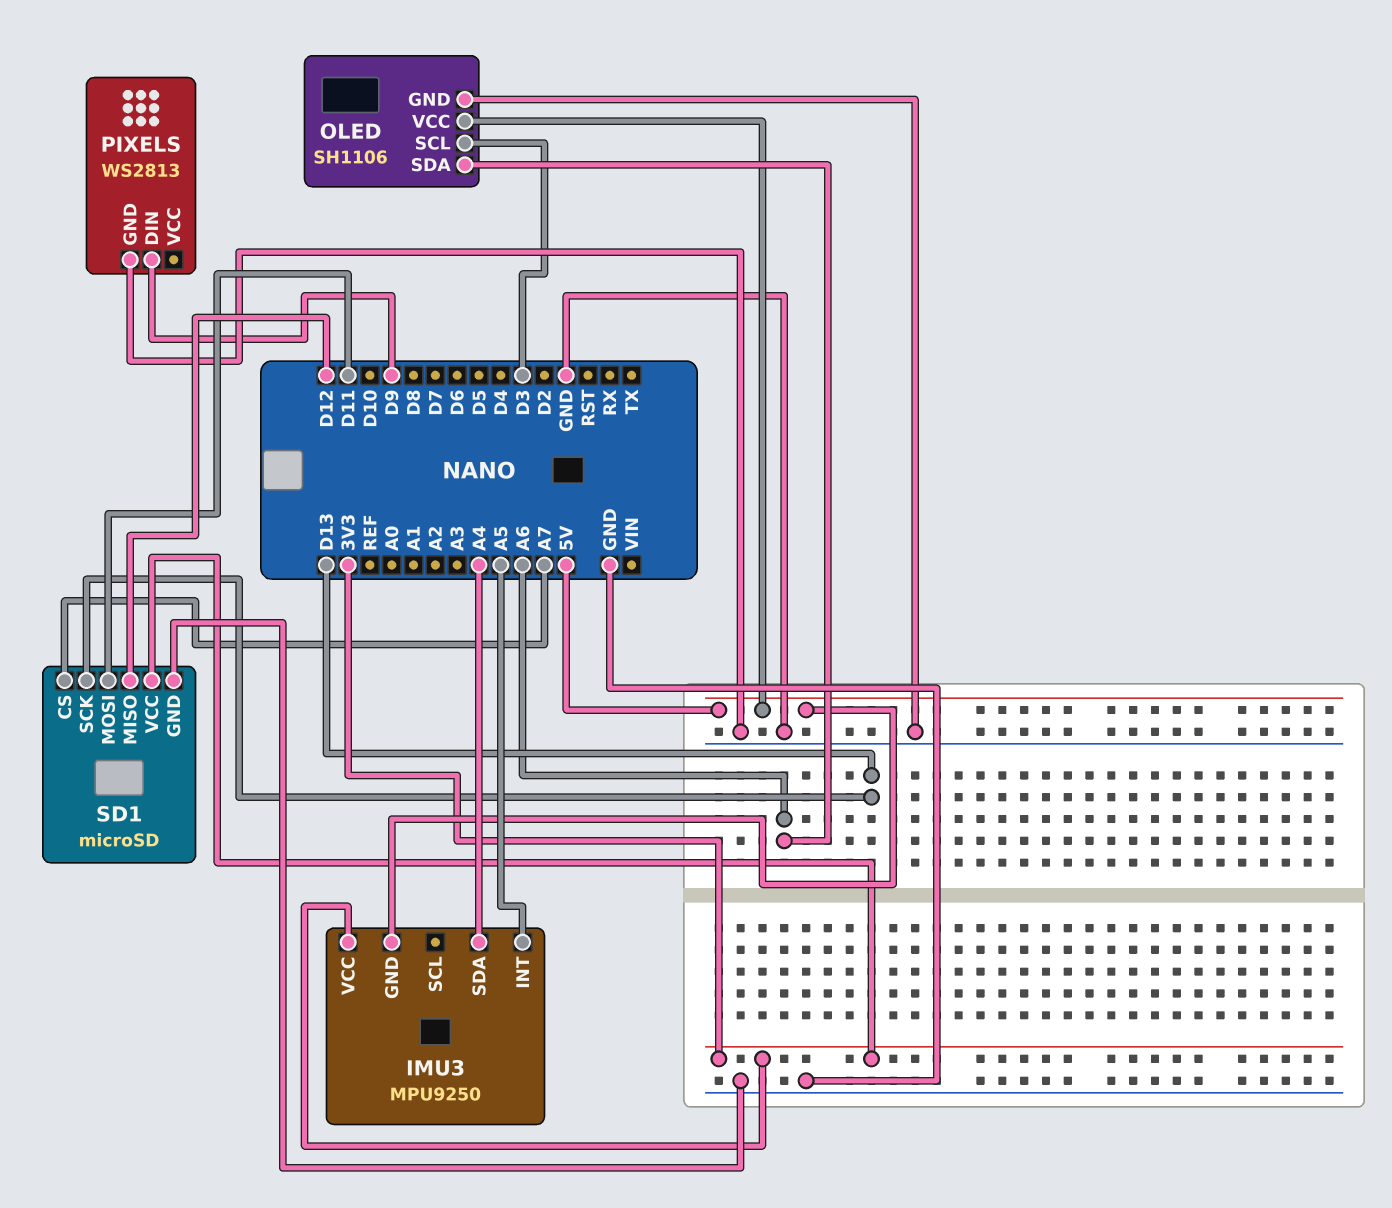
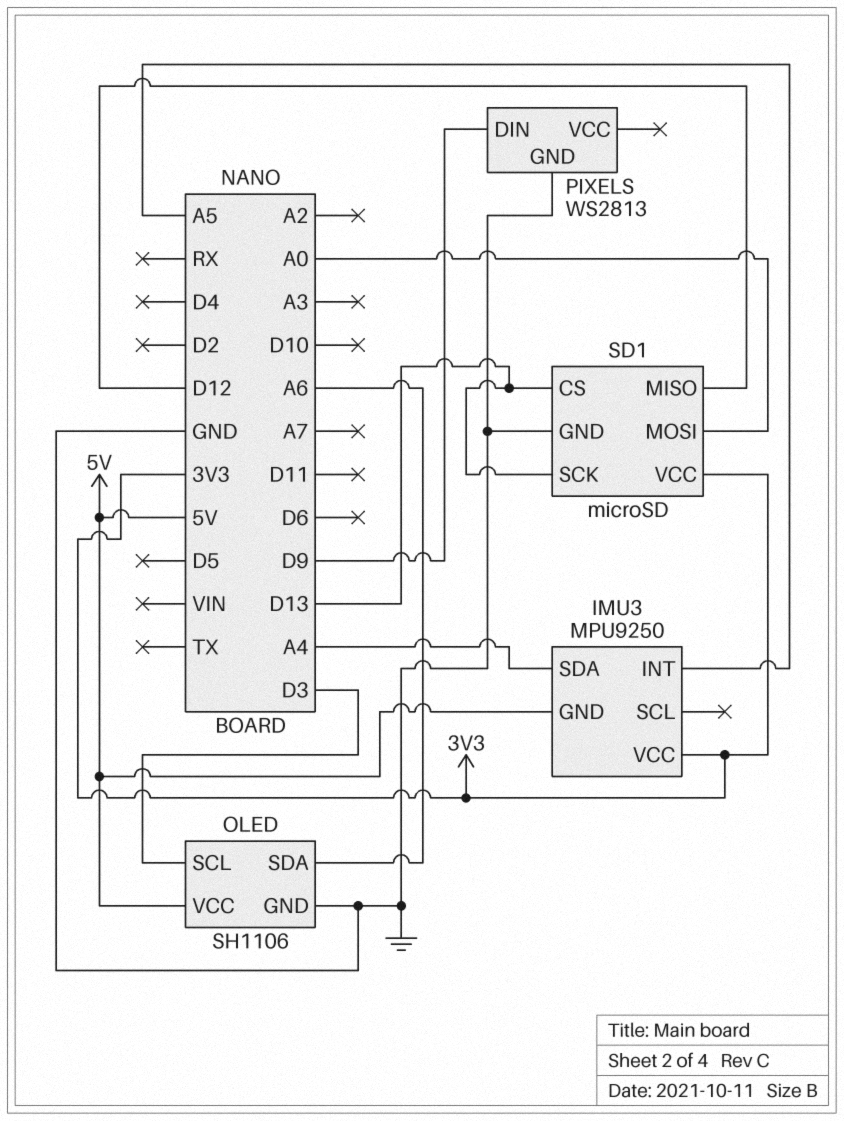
SD1 pin CS: A7 -> D13
SD1 pin MOSI: D11 -> A0

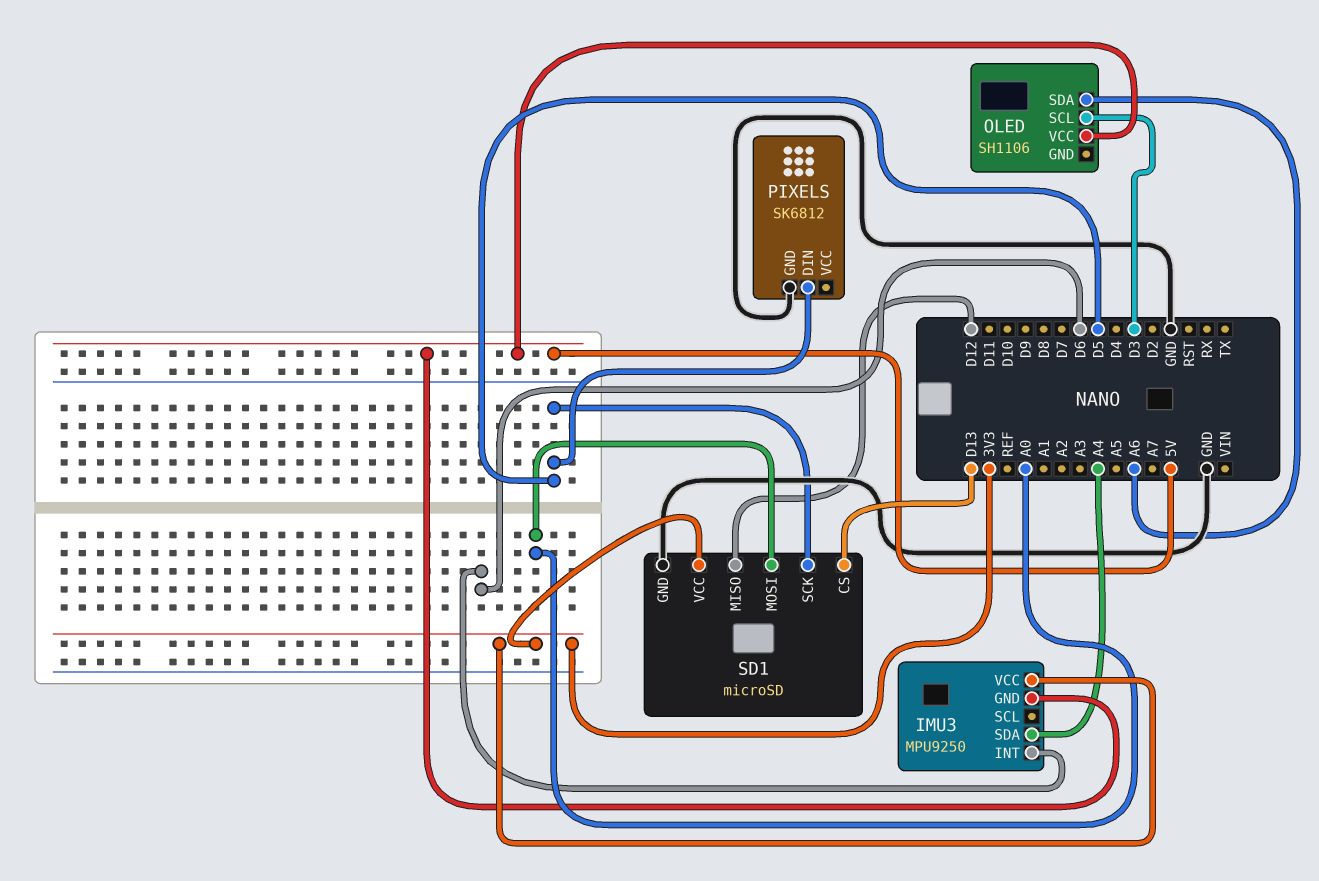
IMU3 pin INT: A5 -> D6
OLED pin GND: GND -> none
PIXELS: WS2813 -> SK6812
PIXELS pin DIN: D9 -> D5
SD1 pin SCK: D13 -> D5

